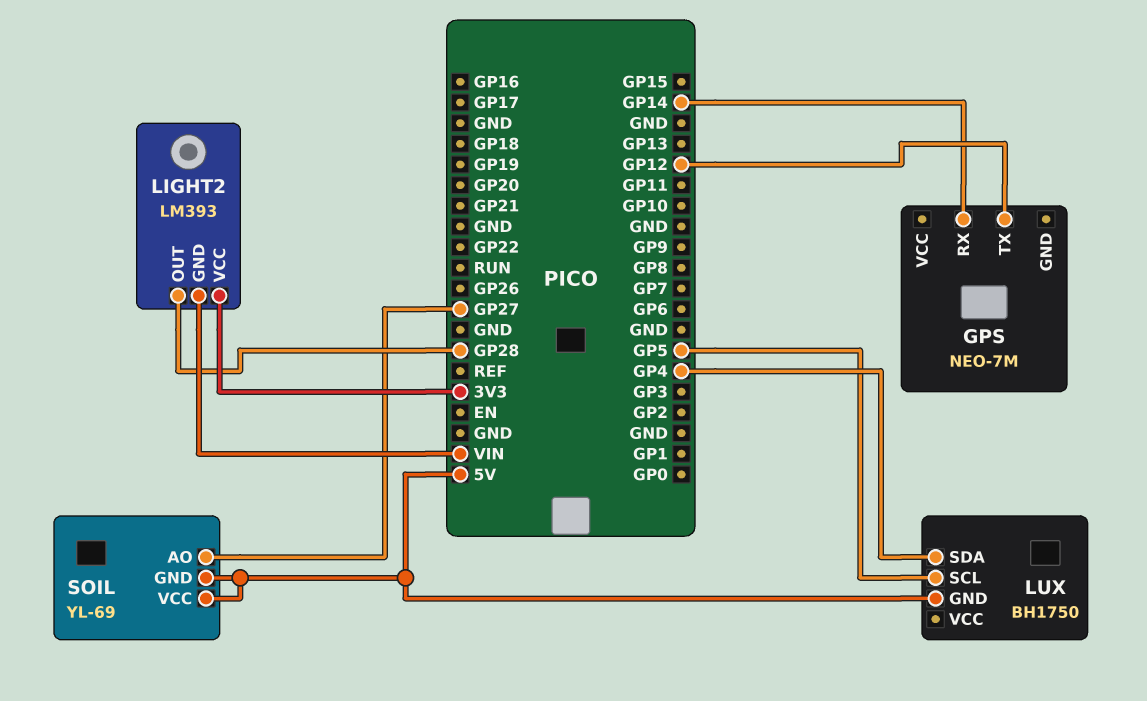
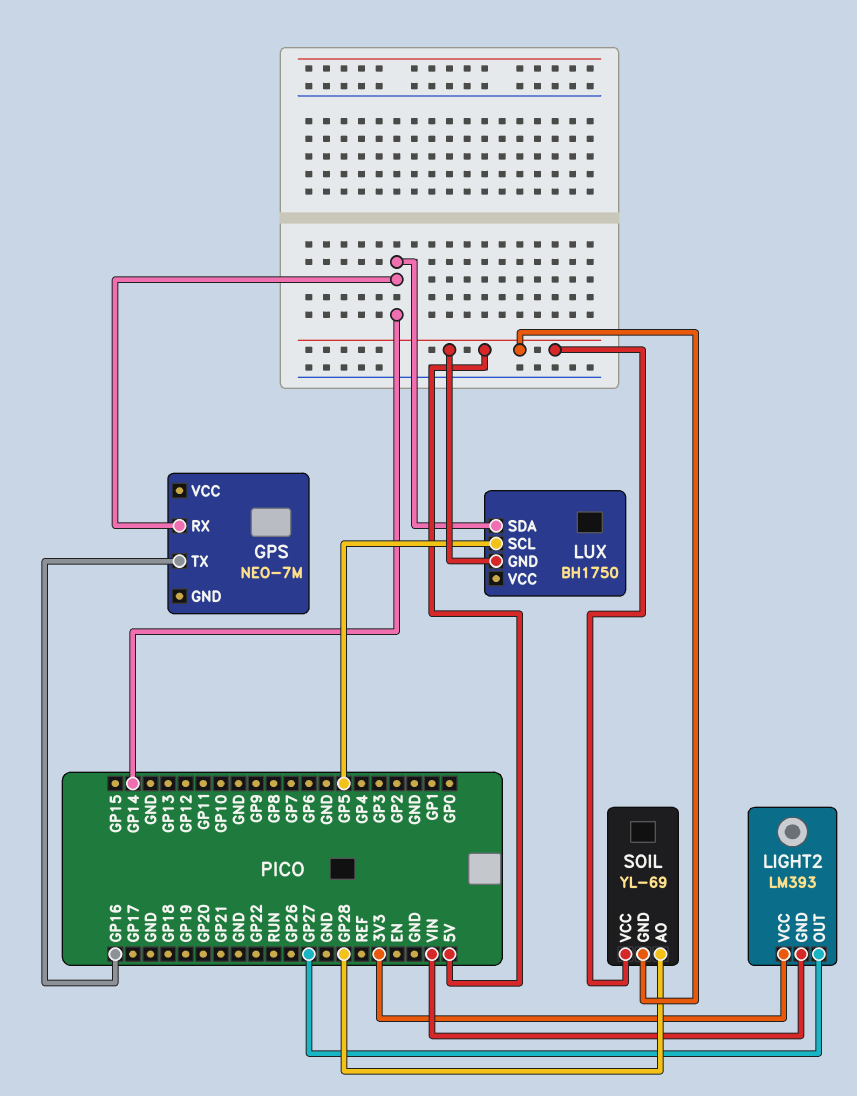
GPS pin TX: GP12 -> GP16
LIGHT2 pin OUT: GP28 -> GP27
LUX pin SDA: GP4 -> GP14
SOIL pin AO: GP27 -> GP28

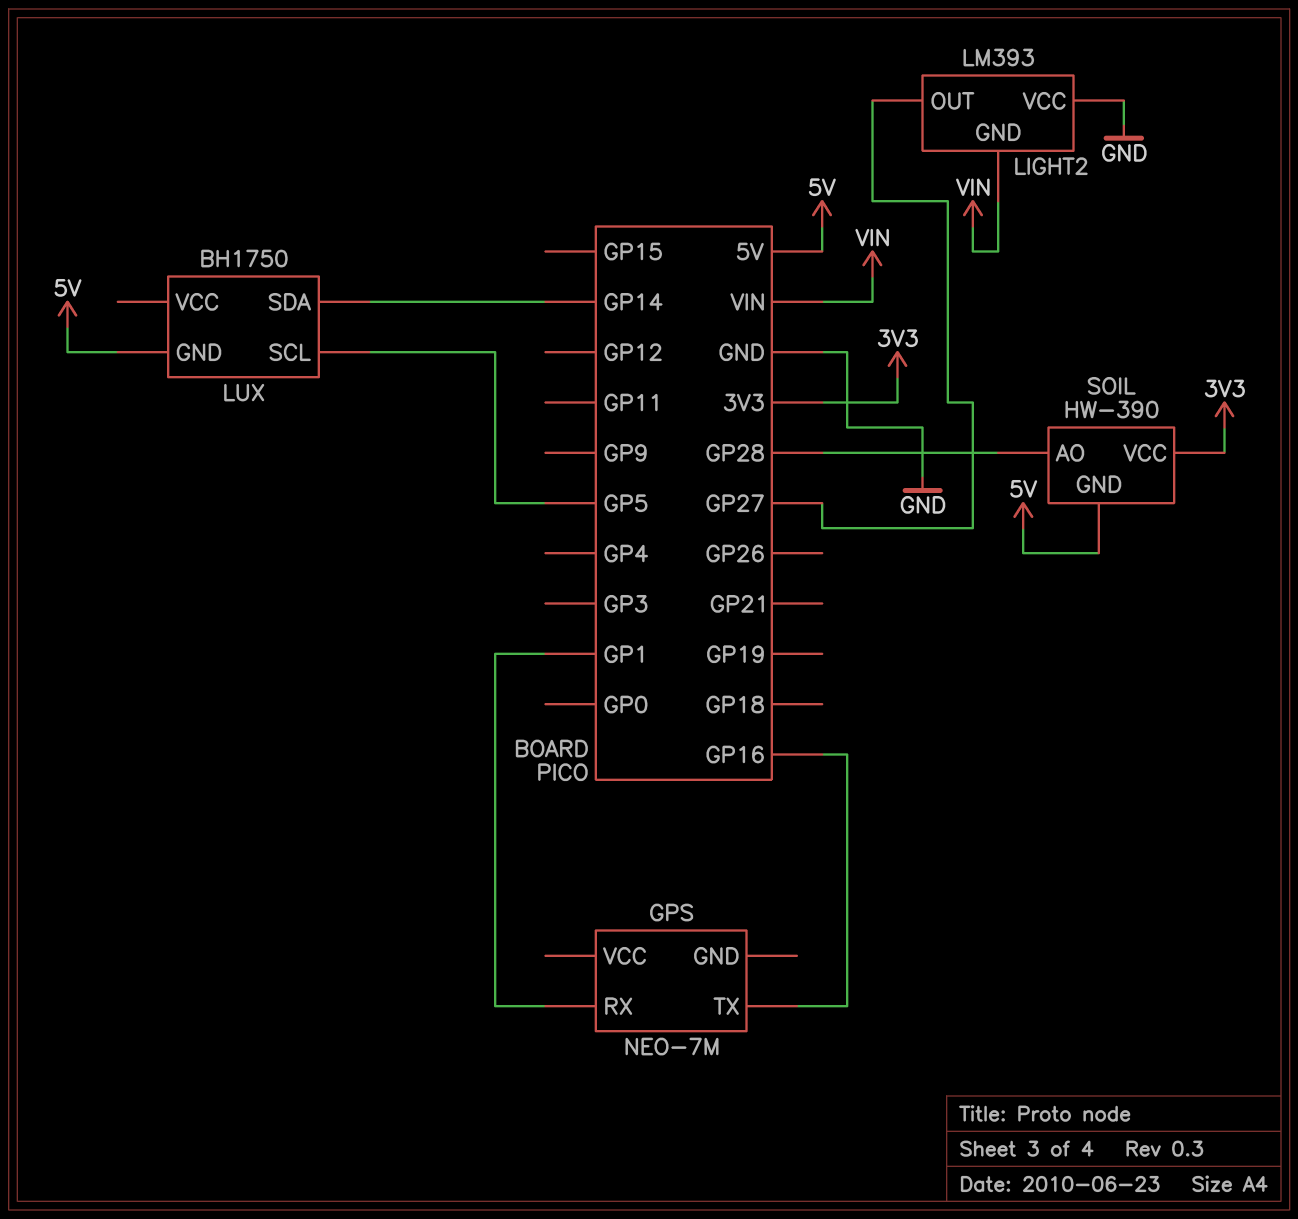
GPS pin RX: GP14 -> GP1
LIGHT2 pin VCC: 3V3 -> GND
SOIL: YL-69 -> HW-390
SOIL pin VCC: 5V -> 3V3

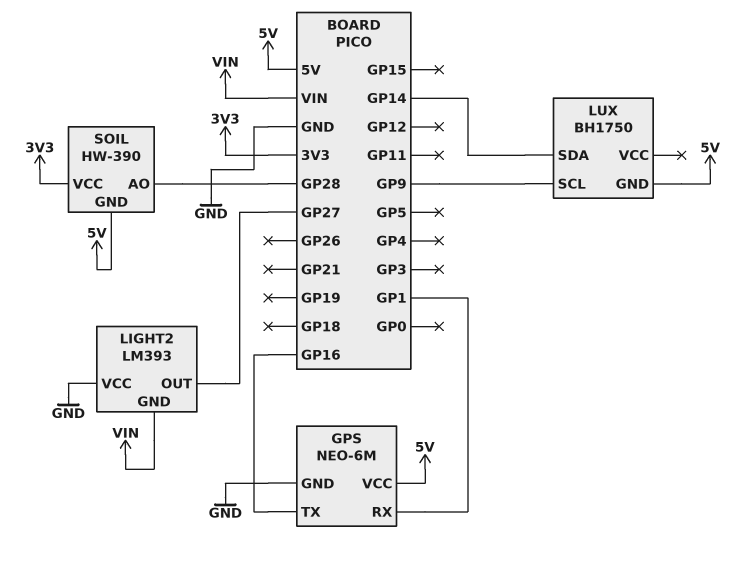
GPS: NEO-7M -> NEO-6M
GPS pin GND: none -> GND
GPS pin VCC: none -> 5V
LUX pin SCL: GP5 -> GP9

